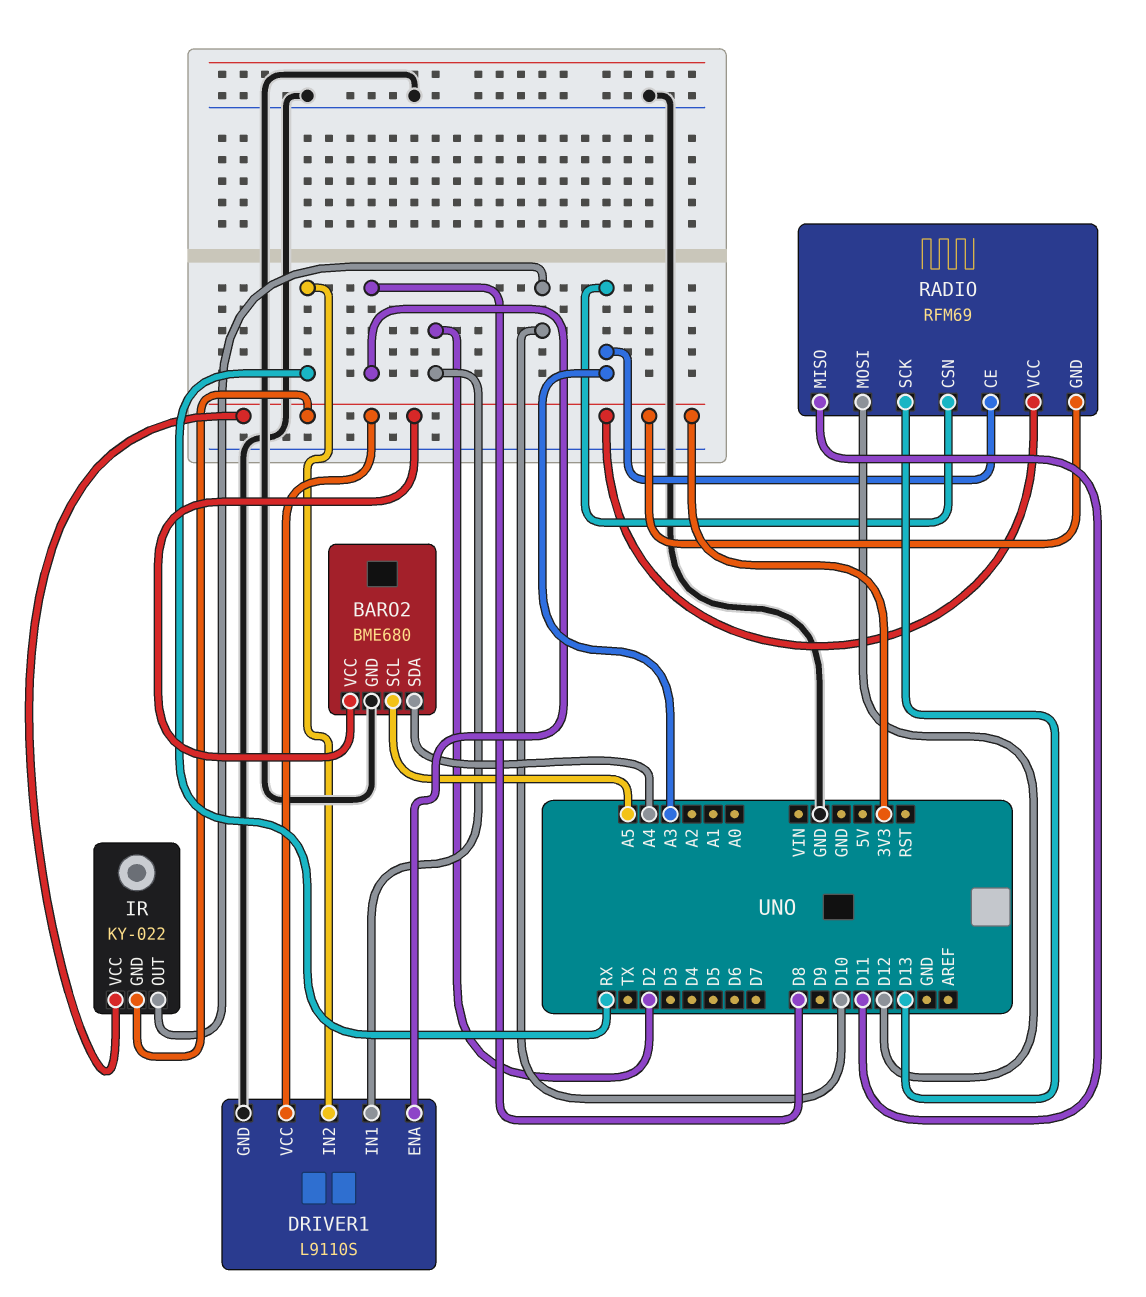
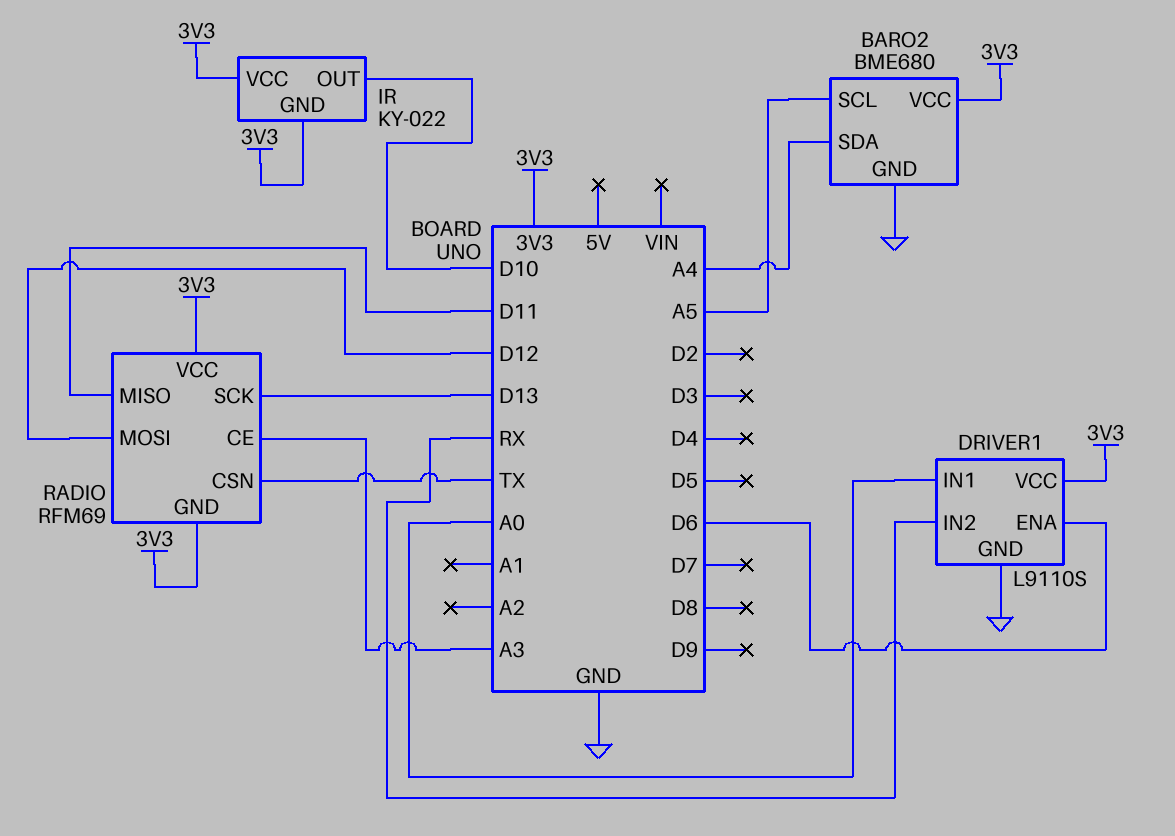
DRIVER1 pin ENA: D8 -> D6
DRIVER1 pin IN1: D2 -> A0
RADIO pin CSN: A3 -> TX

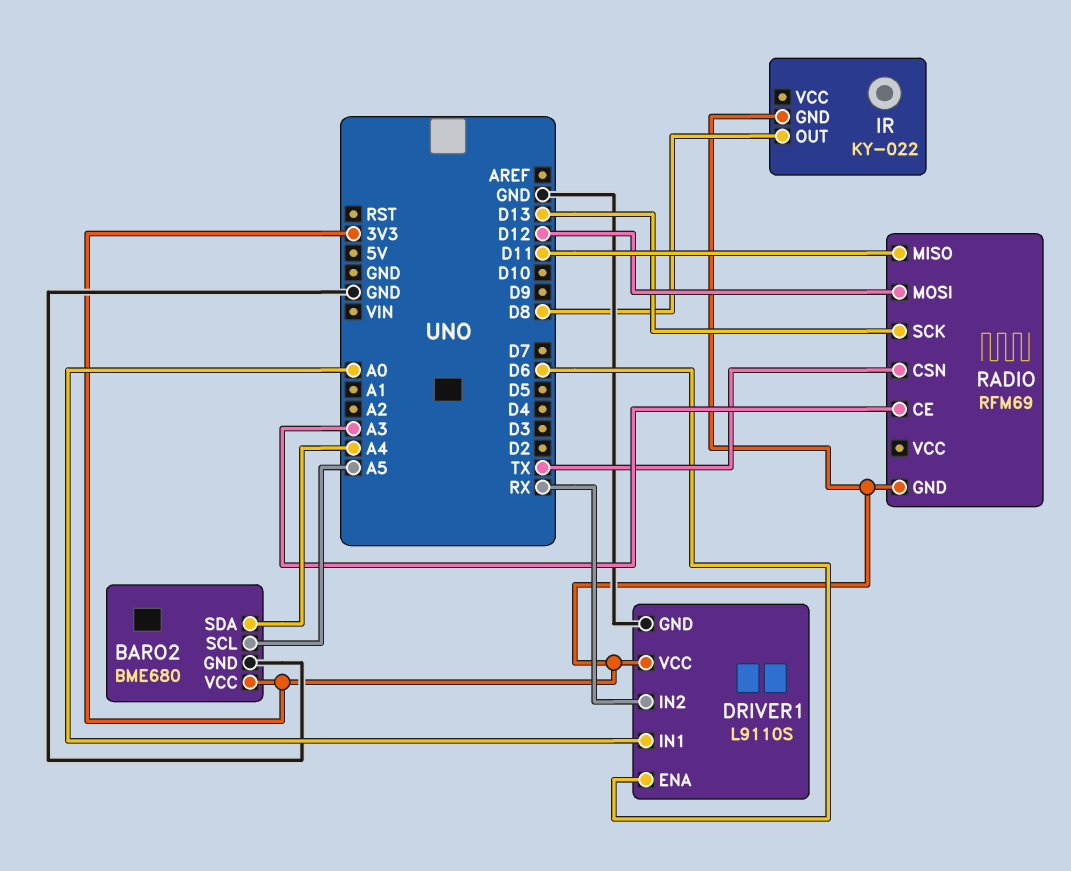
IR pin OUT: D10 -> D8
IR pin VCC: 3V3 -> none
RADIO pin VCC: 3V3 -> none

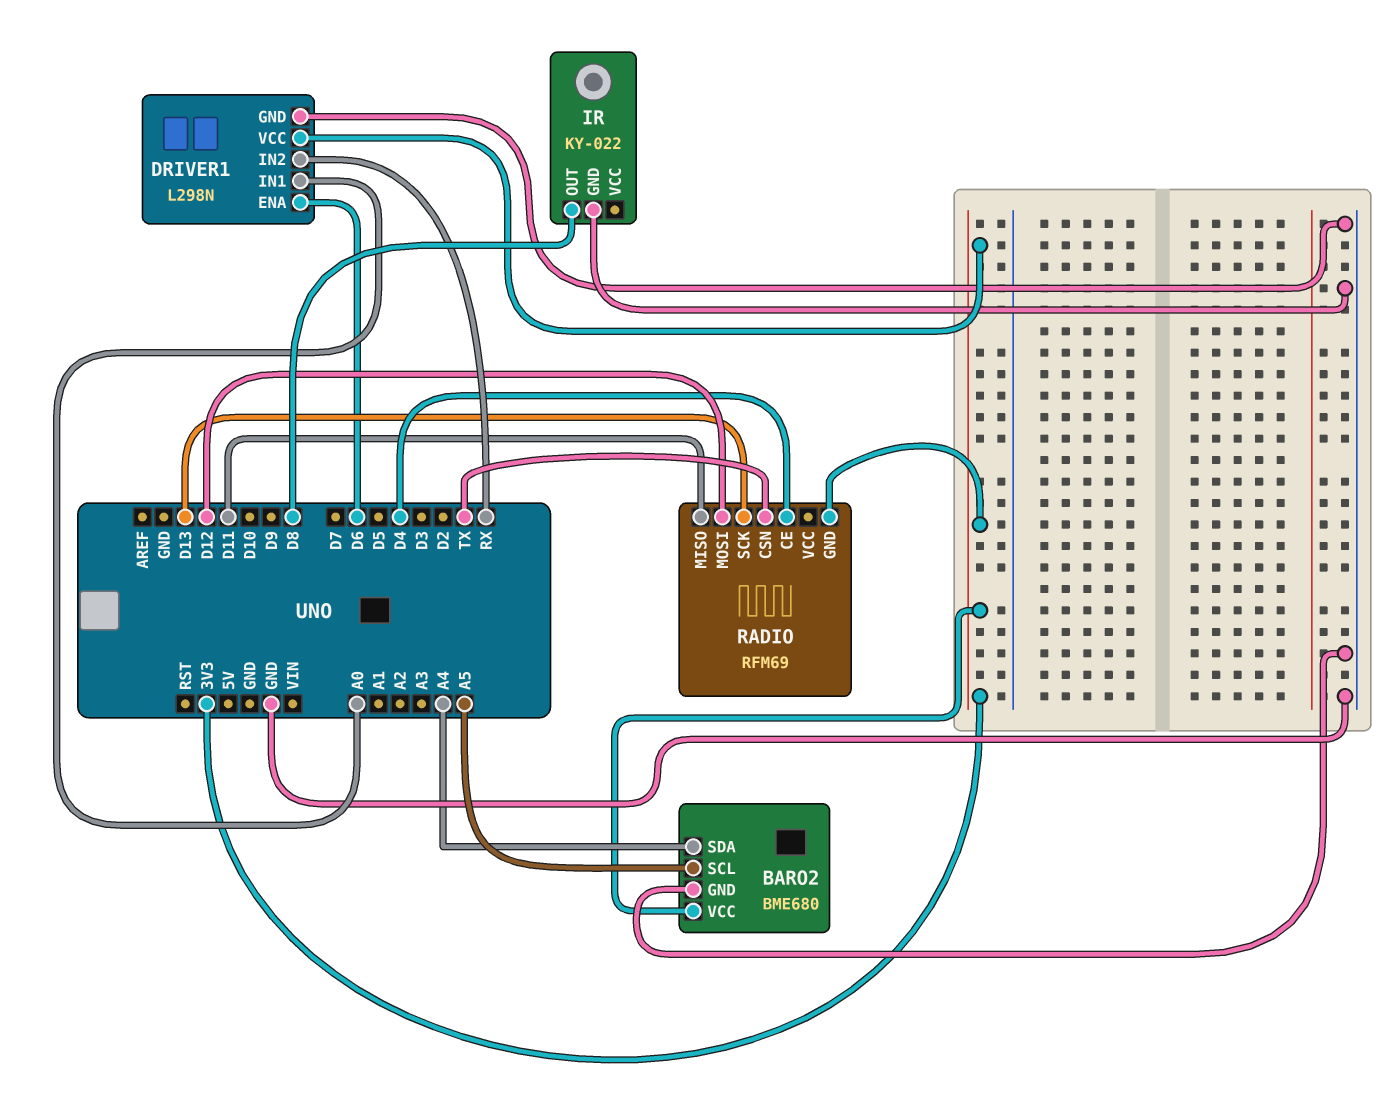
DRIVER1: L9110S -> L298N
IR pin GND: 3V3 -> GND
RADIO pin CE: A3 -> D4

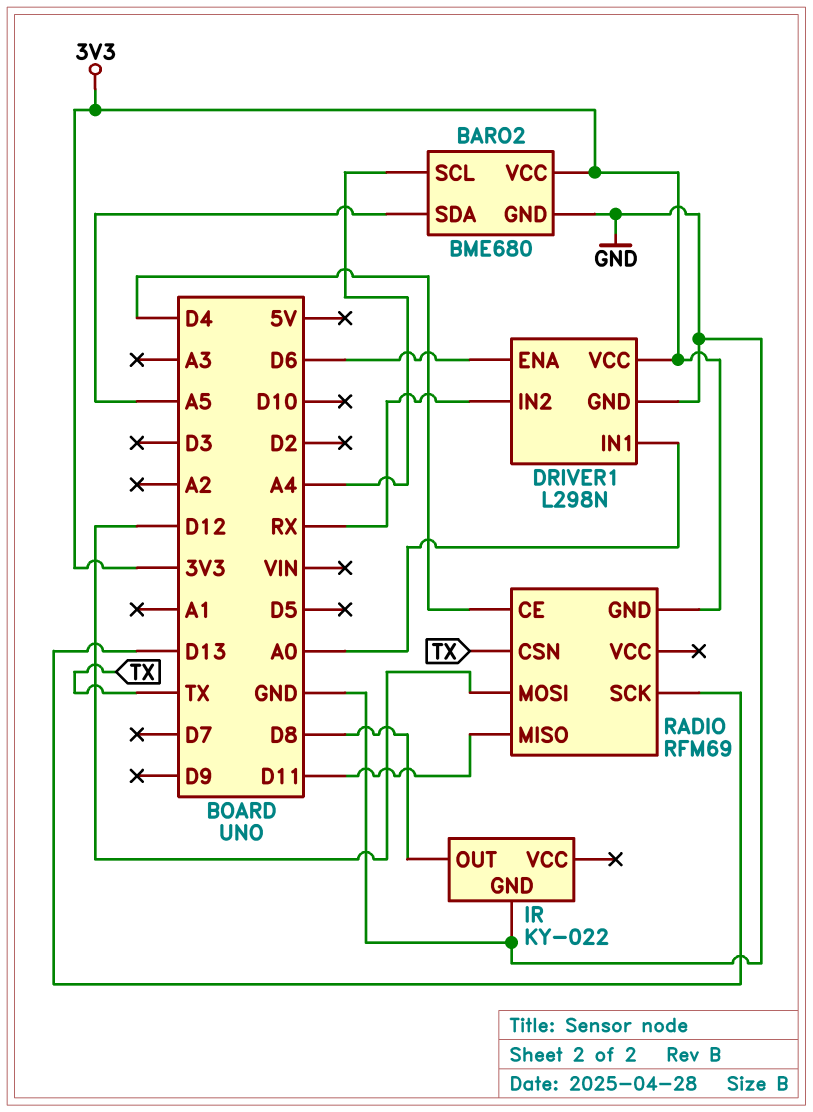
BARO2 pin SCL: A5 -> A4
BARO2 pin SDA: A4 -> A5

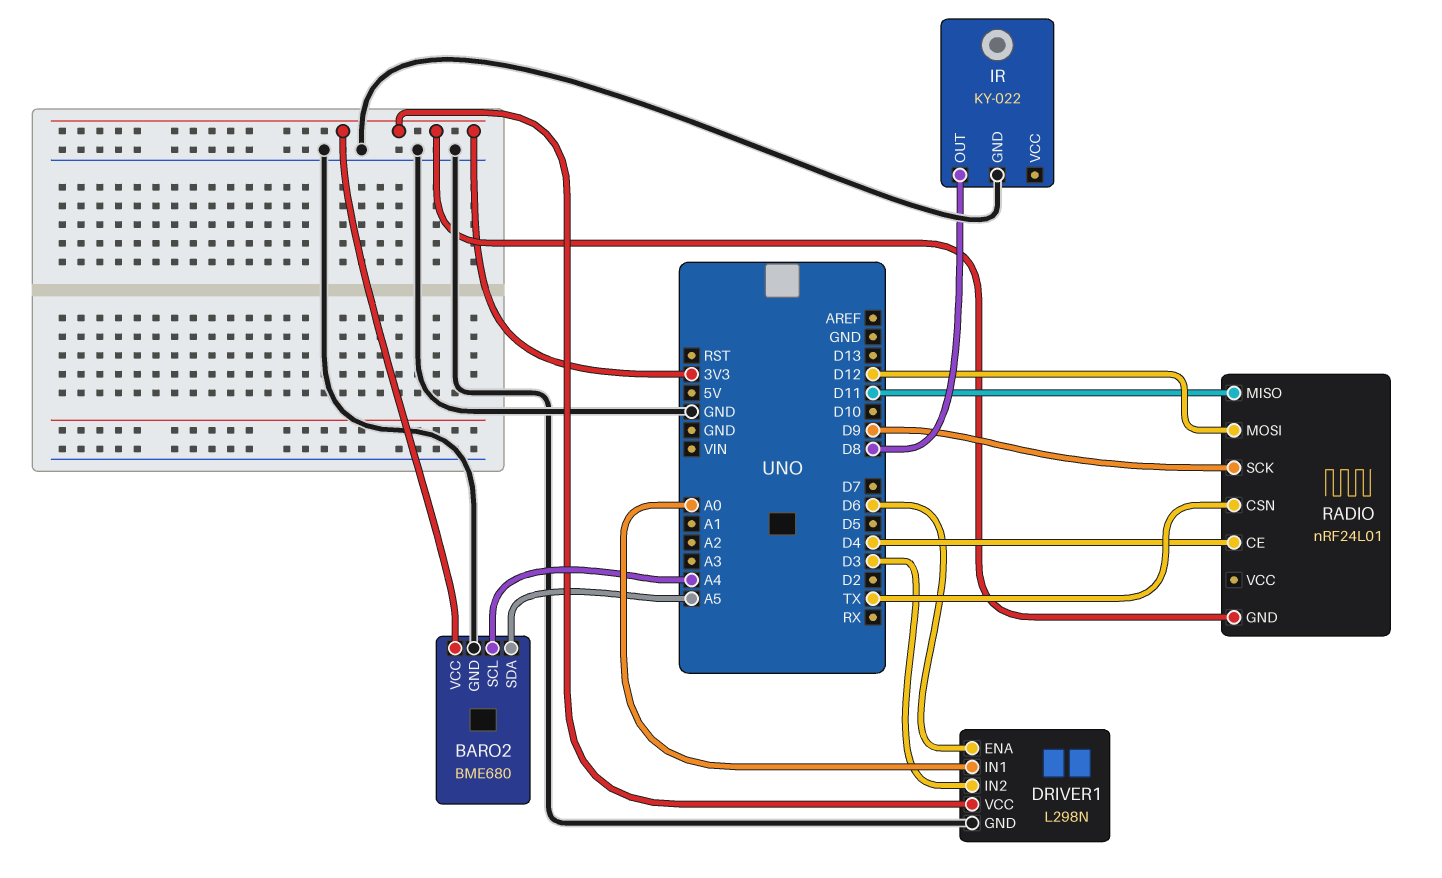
DRIVER1 pin IN2: RX -> D3
RADIO: RFM69 -> nRF24L01
RADIO pin SCK: D13 -> D9

